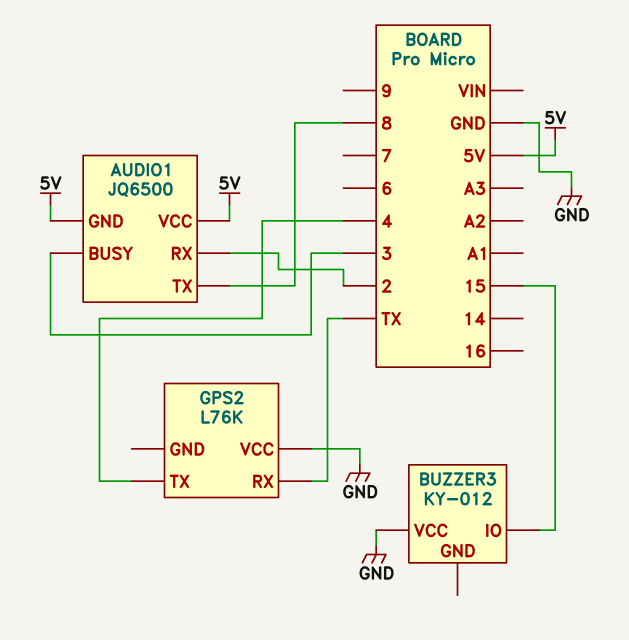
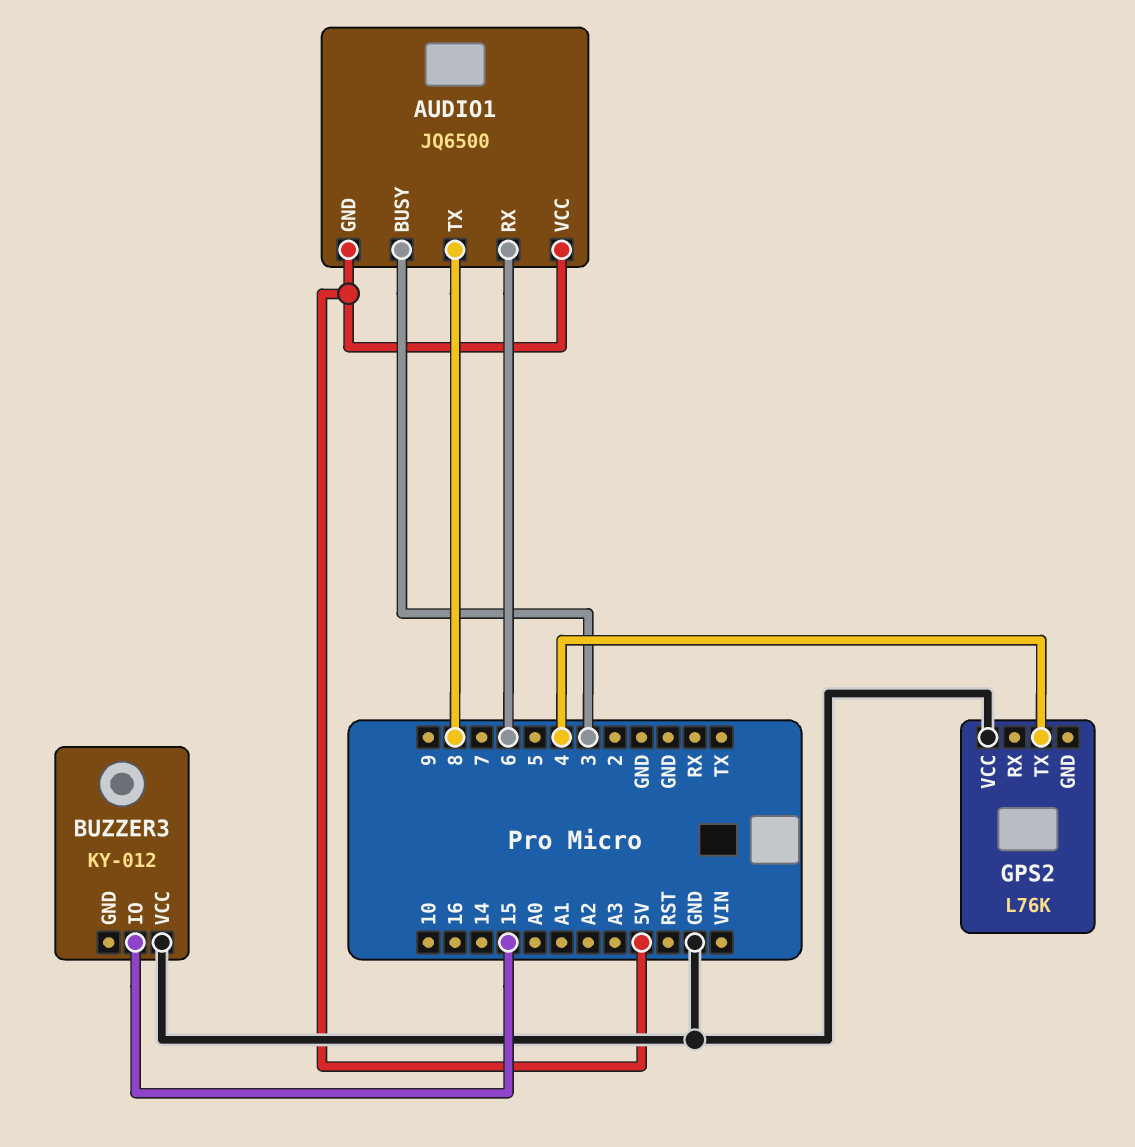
AUDIO1 pin RX: 2 -> 6
GPS2 pin RX: TX -> none

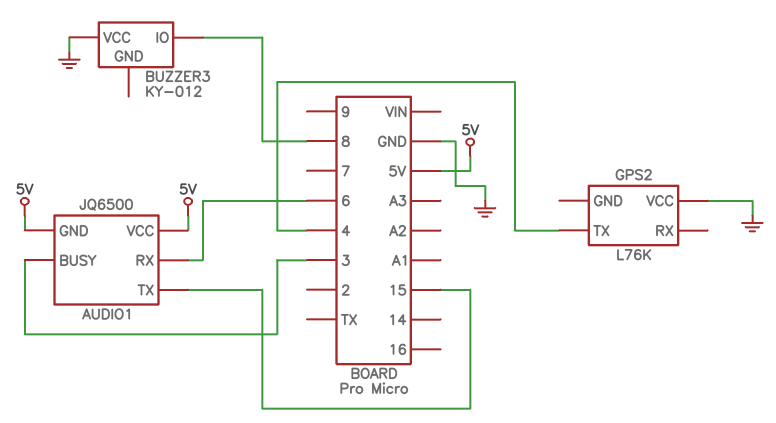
AUDIO1 pin TX: 8 -> 15
BUZZER3 pin IO: 15 -> 8

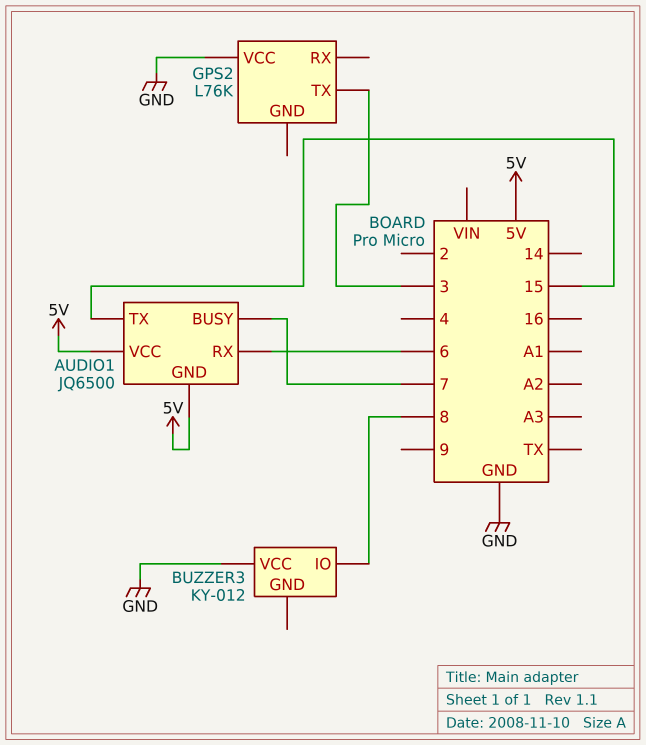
AUDIO1 pin BUSY: 3 -> 7
GPS2 pin TX: 4 -> 3

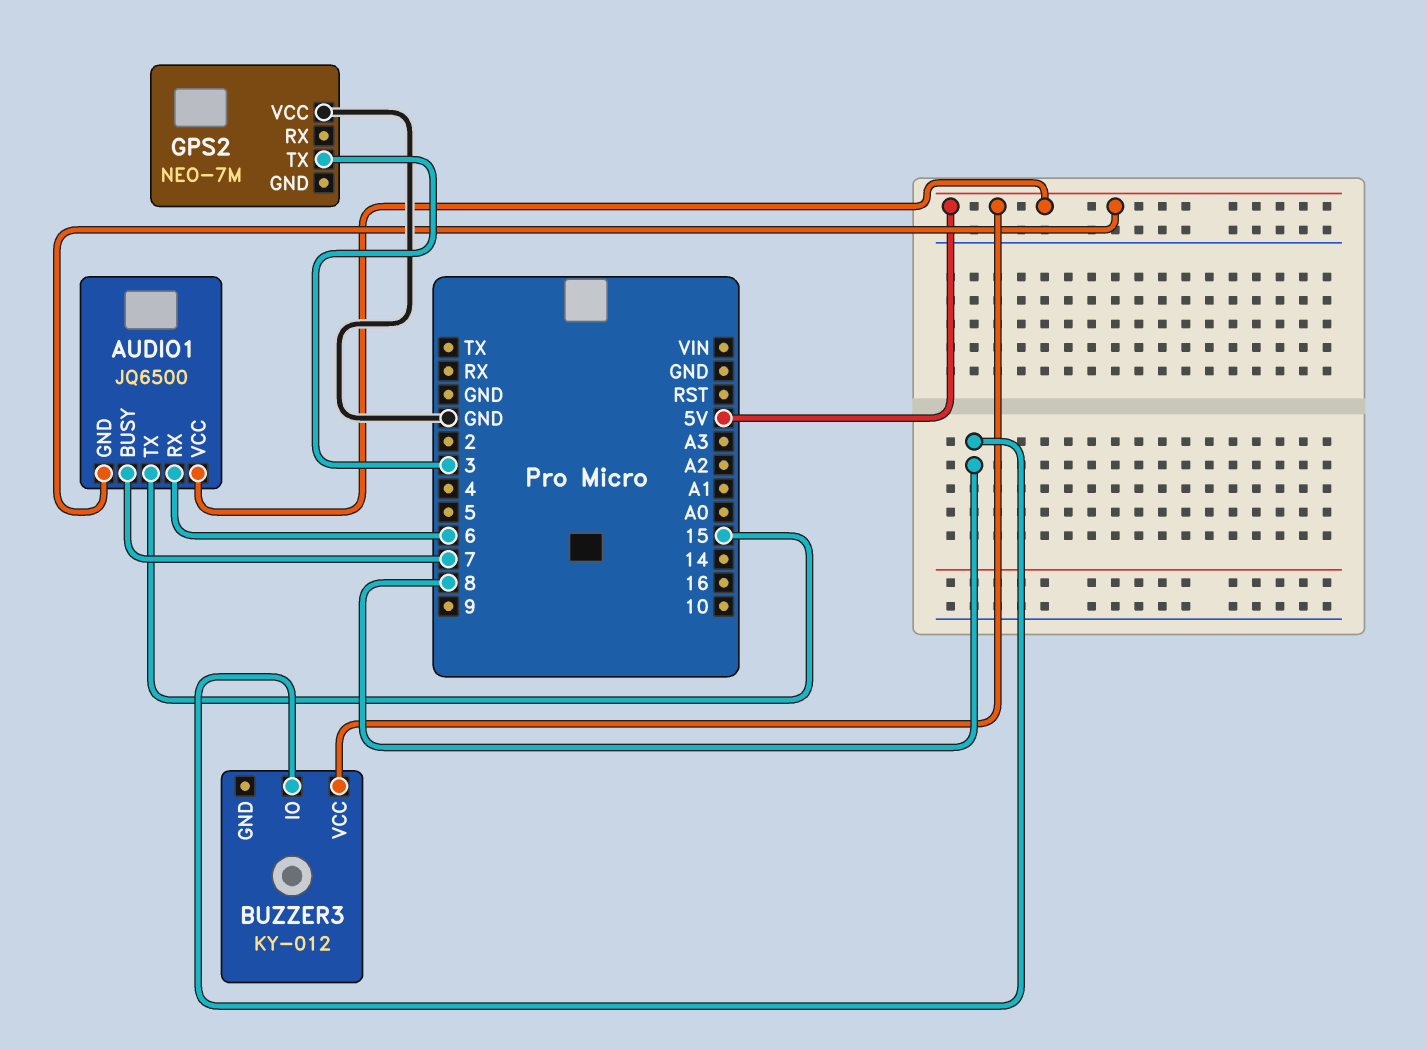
BUZZER3 pin VCC: GND -> 5V
GPS2: L76K -> NEO-7M

